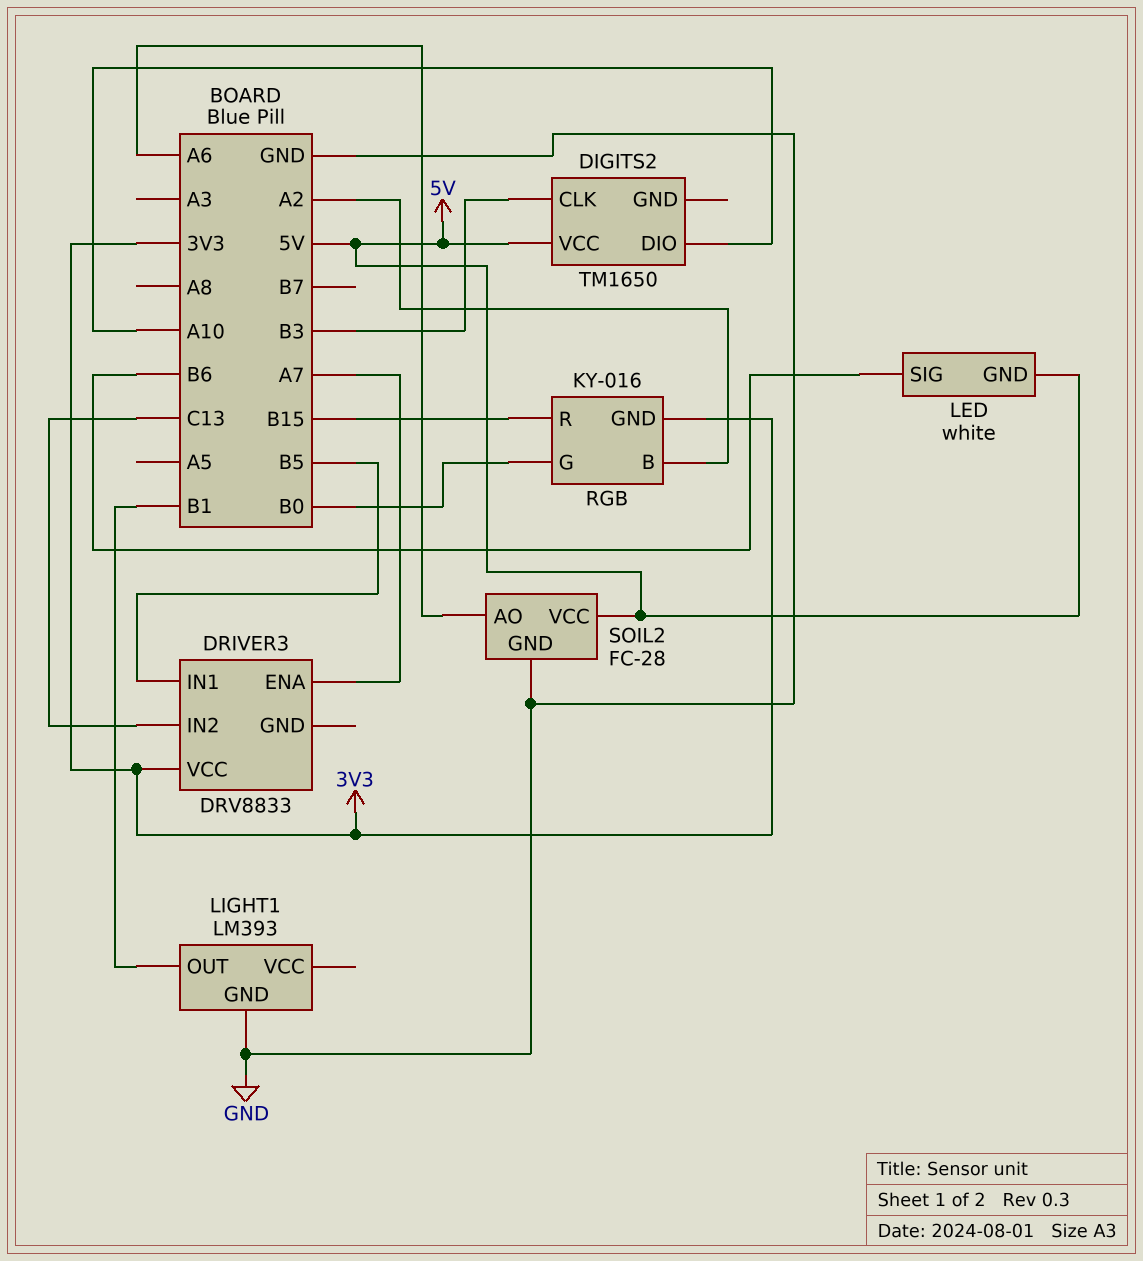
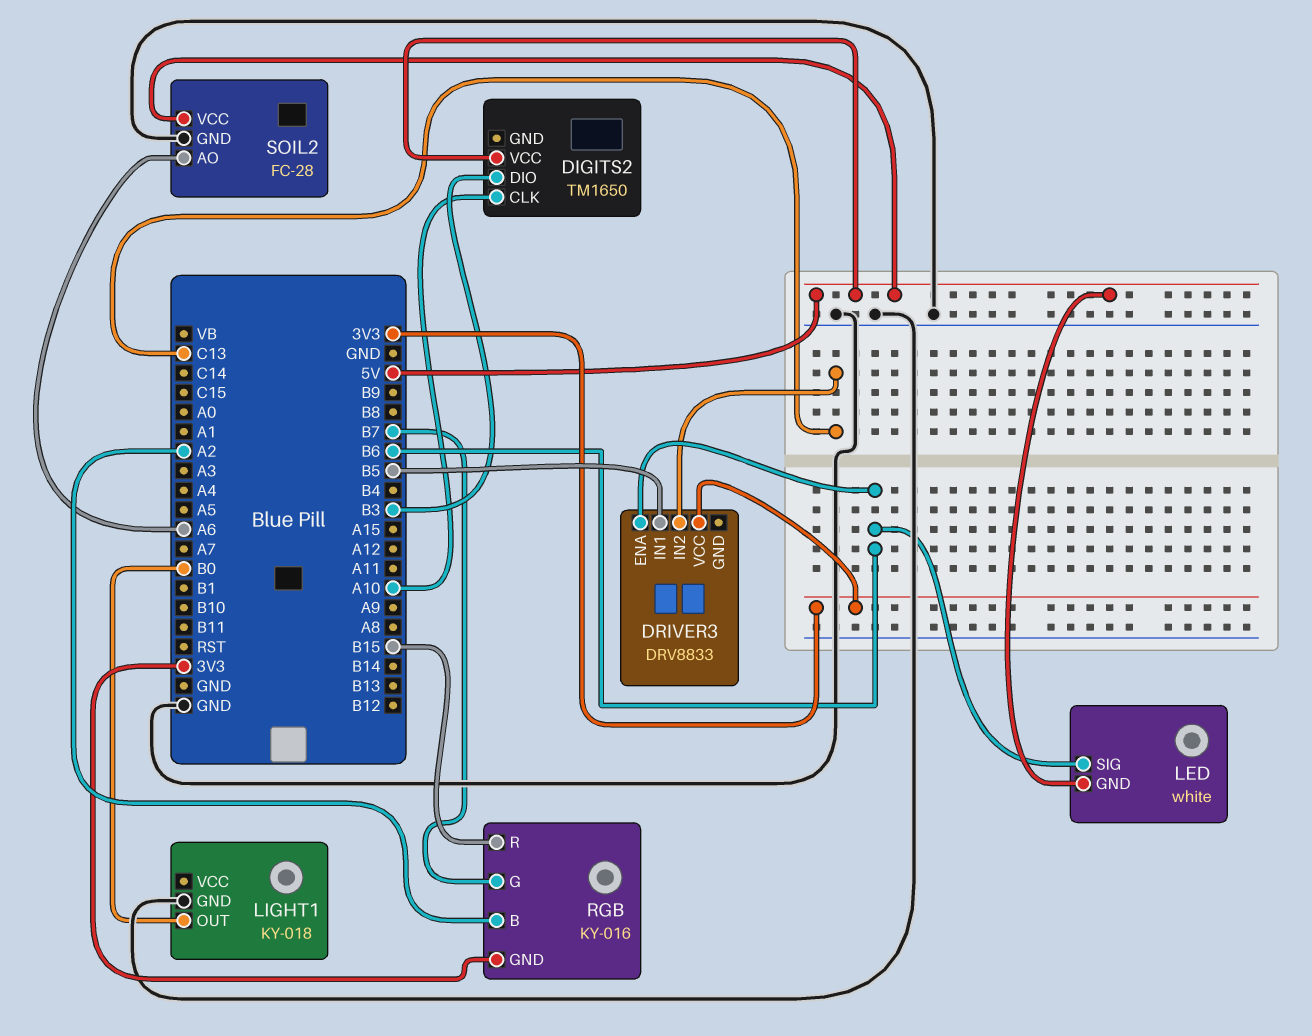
DIGITS2 pin CLK: B3 -> A10
DIGITS2 pin DIO: A10 -> B3
DRIVER3 pin ENA: A7 -> B6
LIGHT1: LM393 -> KY-018
LIGHT1 pin OUT: B1 -> B0
RGB pin G: B0 -> B7

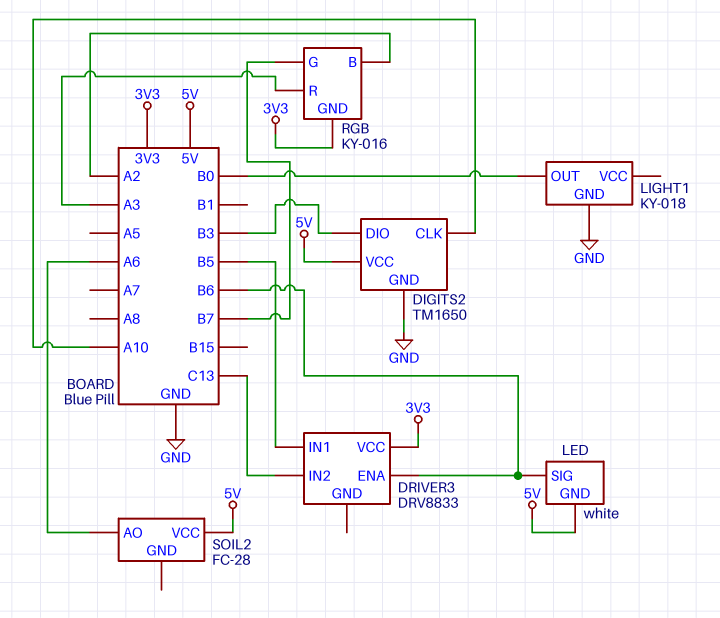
DIGITS2 pin GND: none -> GND
RGB pin R: B15 -> A3
SOIL2 pin GND: GND -> none

